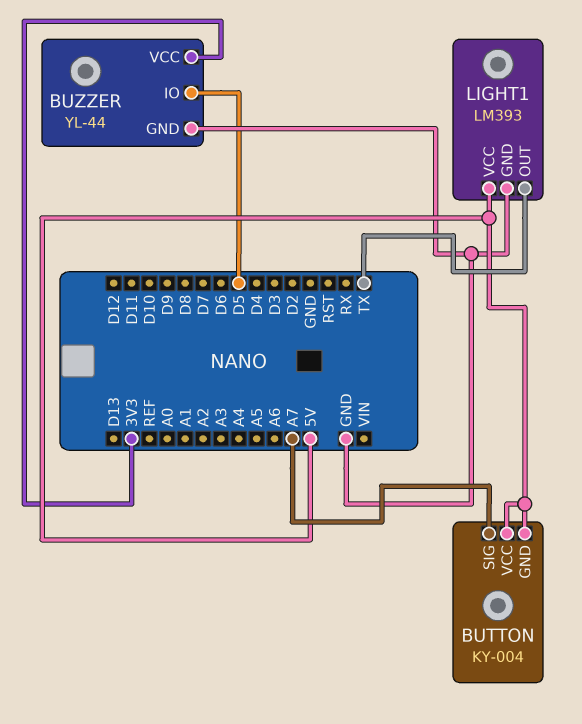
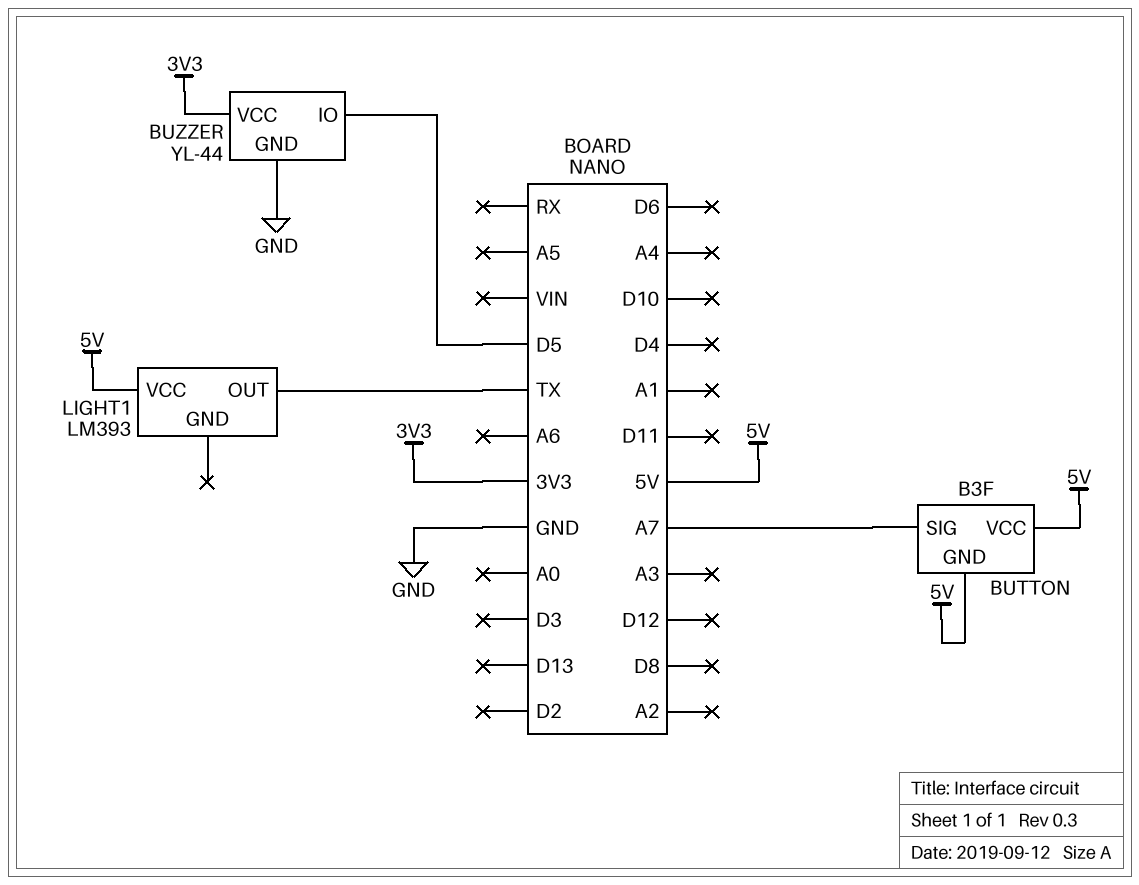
BUTTON: KY-004 -> B3F
LIGHT1 pin GND: GND -> none

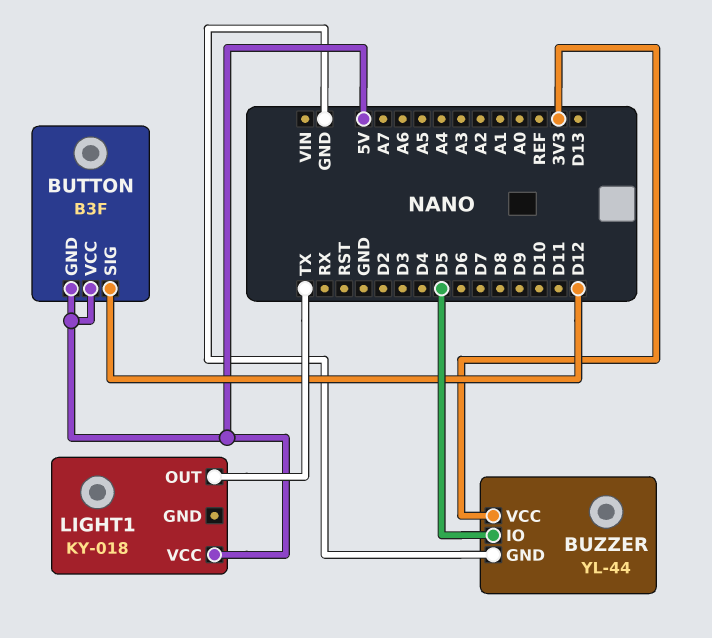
BUTTON pin SIG: A7 -> D12
LIGHT1: LM393 -> KY-018

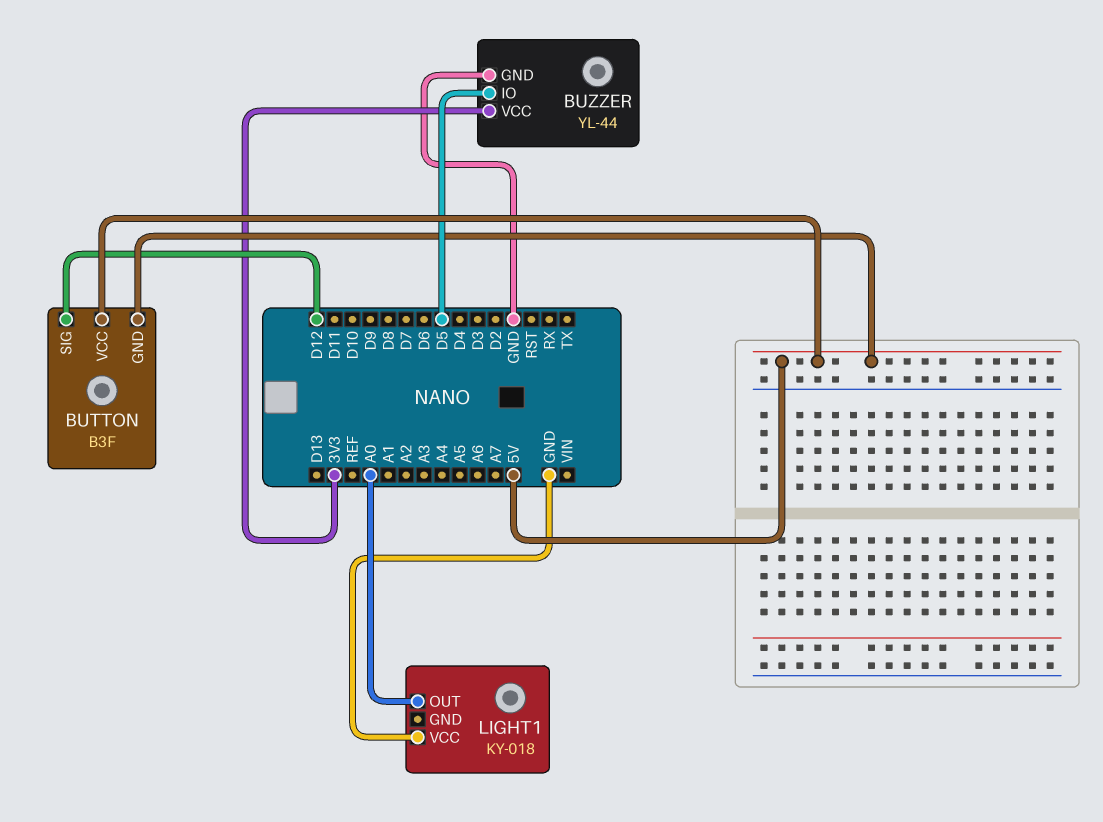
LIGHT1 pin OUT: TX -> A0
LIGHT1 pin VCC: 5V -> GND

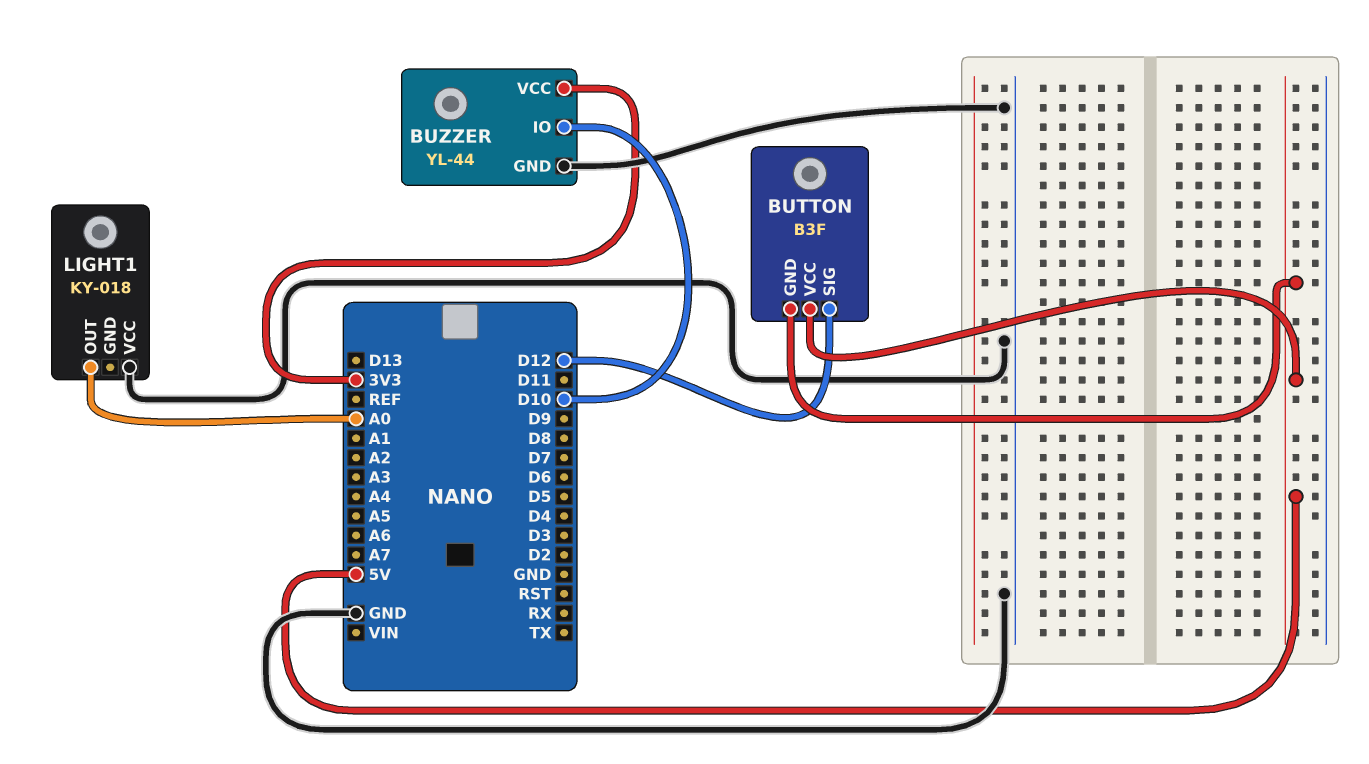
BUZZER pin IO: D5 -> D10

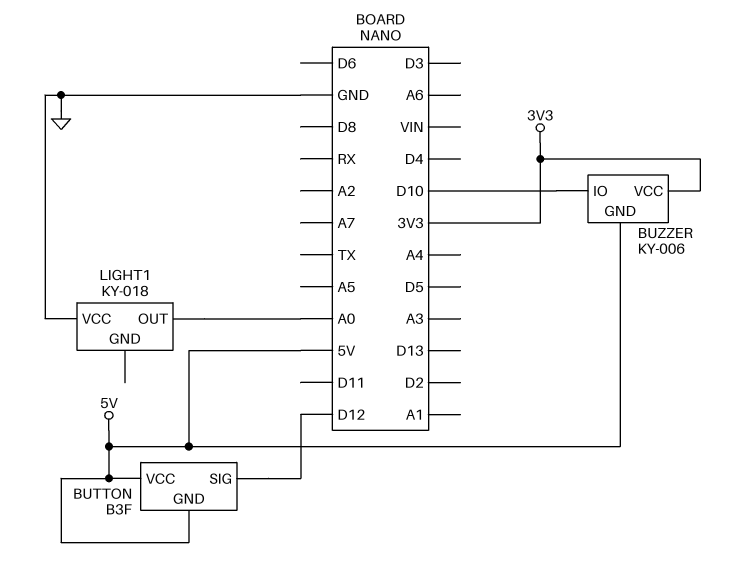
BUZZER: YL-44 -> KY-006
BUZZER pin GND: GND -> 5V

